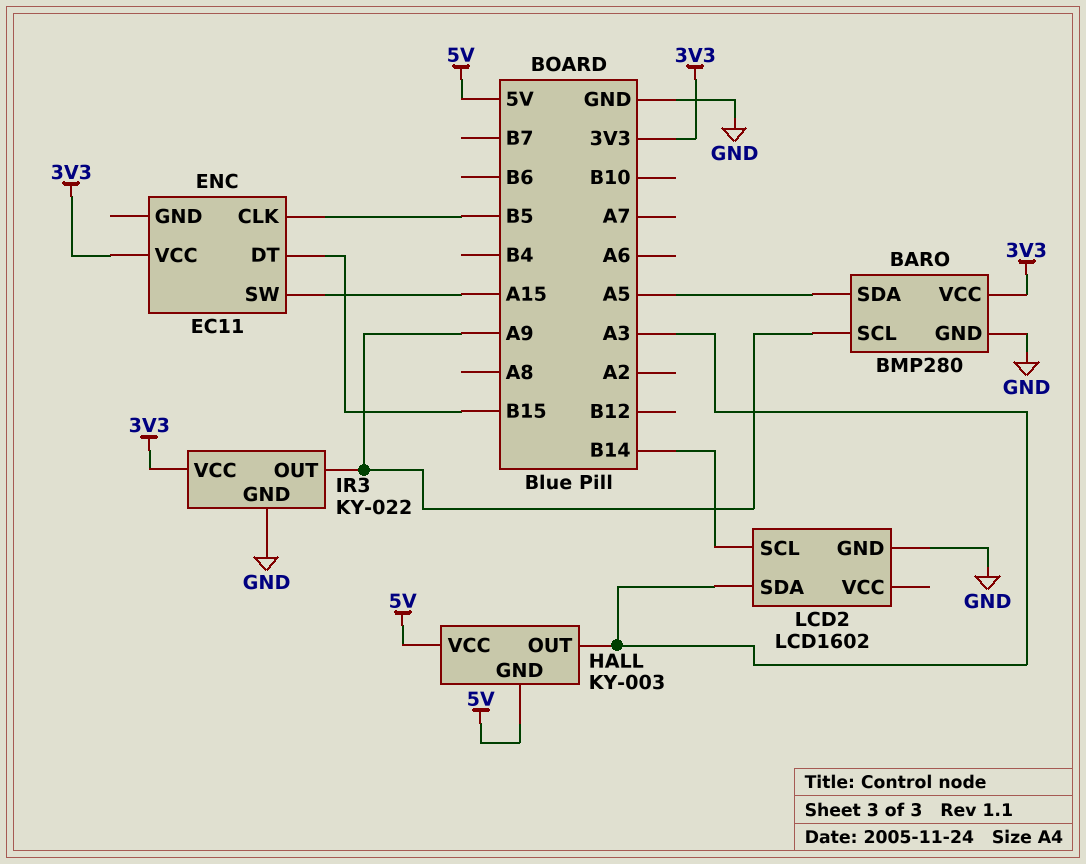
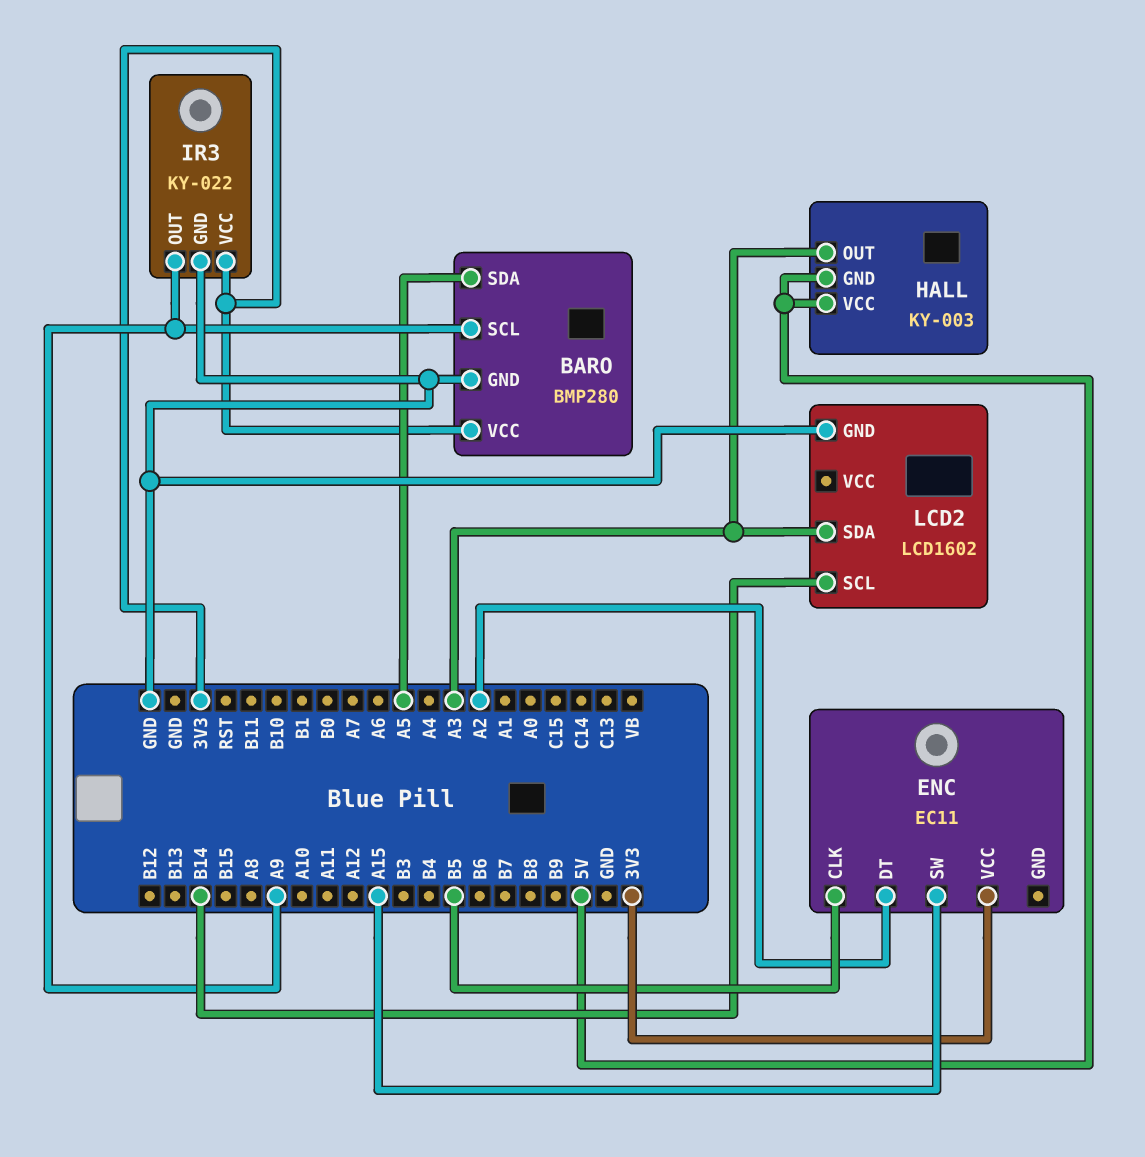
ENC pin DT: B15 -> A2

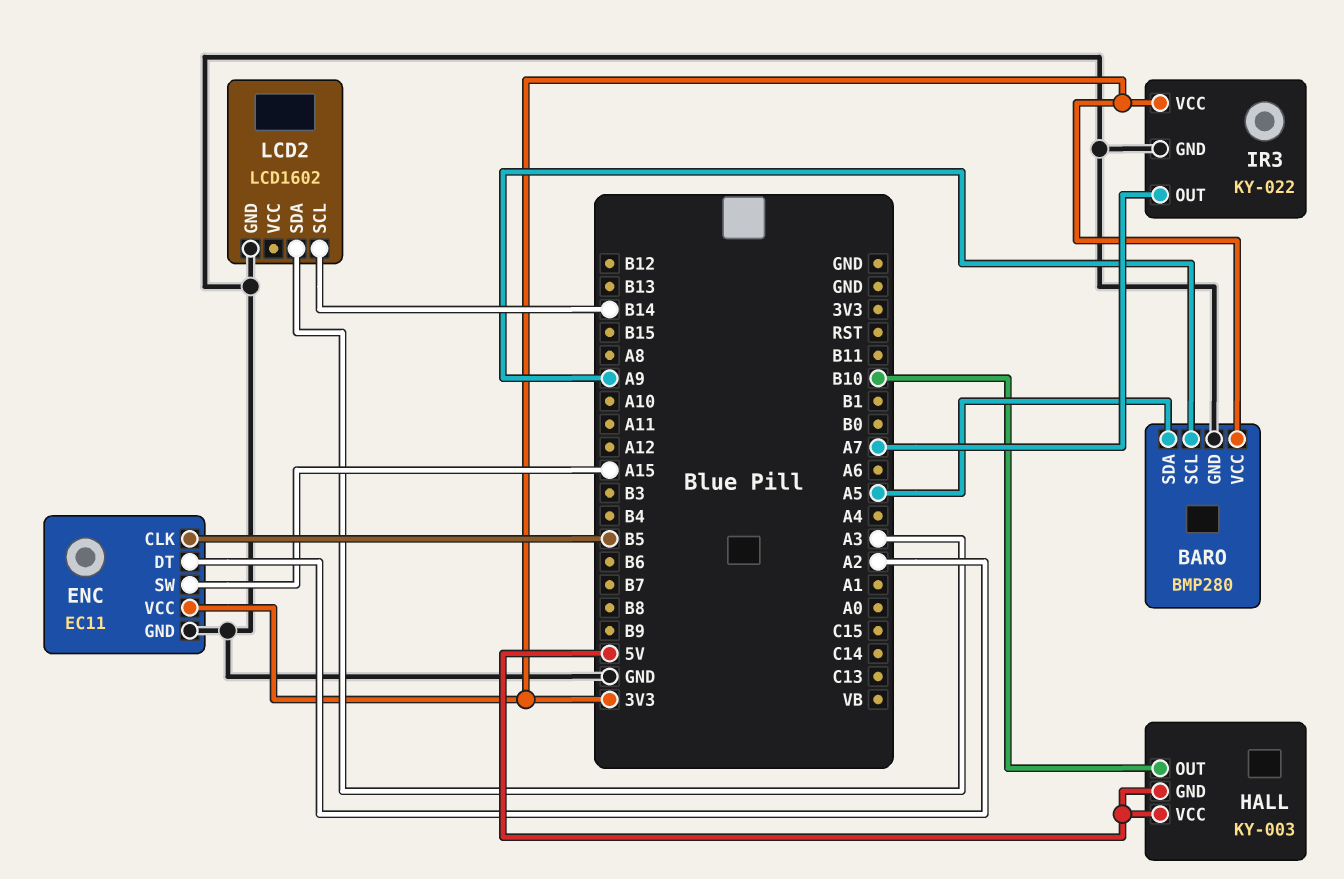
ENC pin GND: none -> GND
HALL pin OUT: A3 -> B10
IR3 pin OUT: A9 -> A7

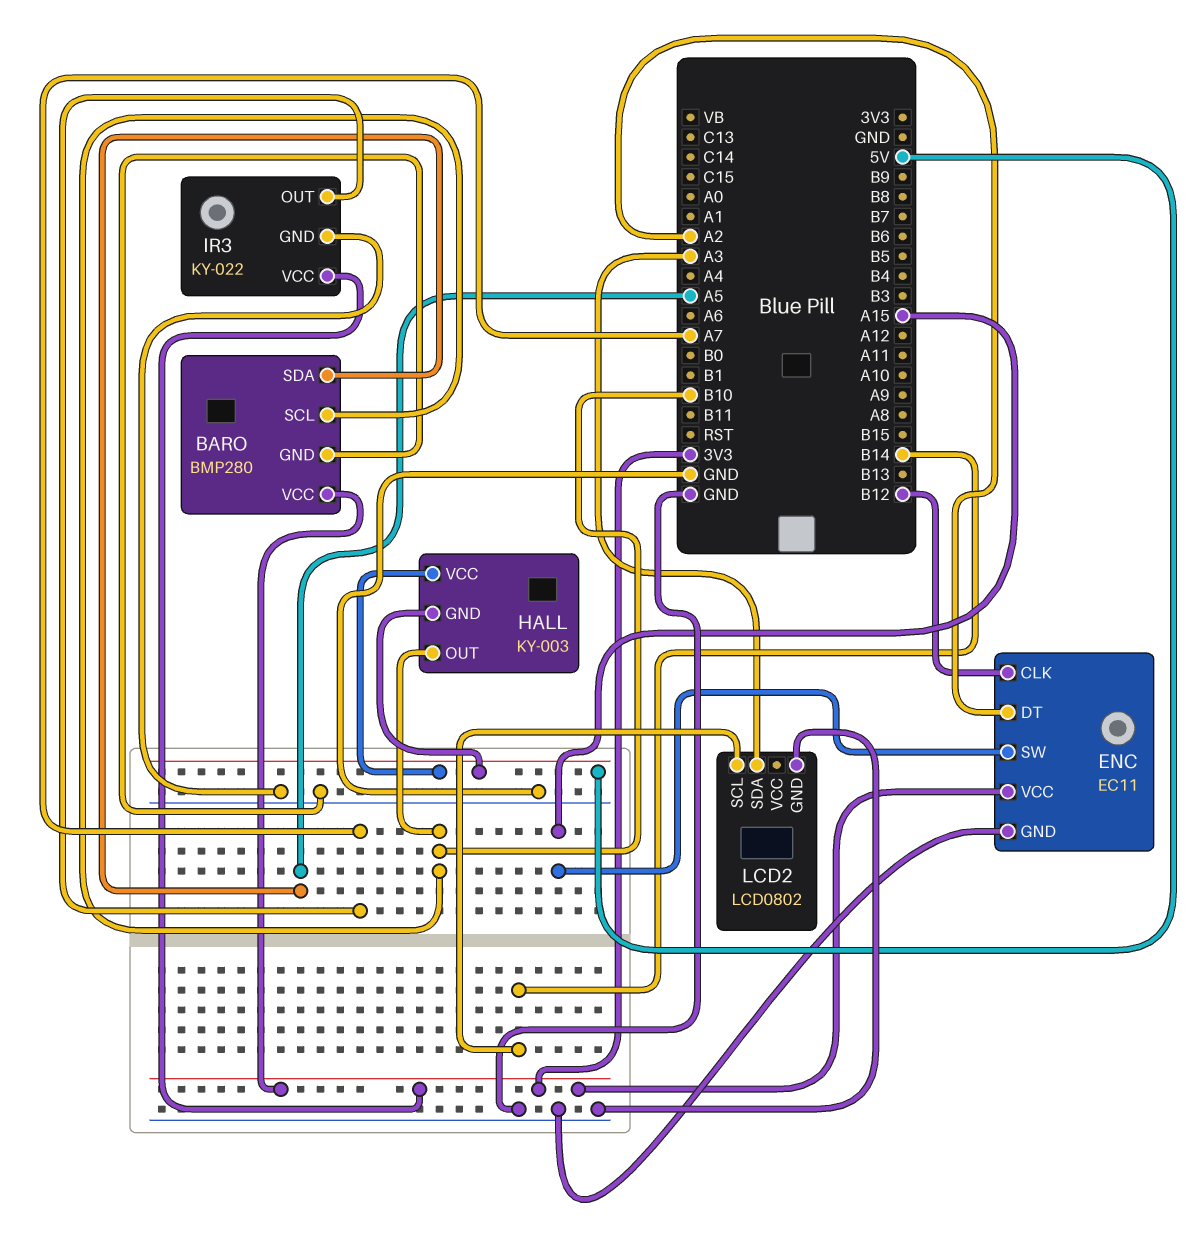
BARO pin SCL: A9 -> B10
ENC pin CLK: B5 -> B12
LCD2: LCD1602 -> LCD0802

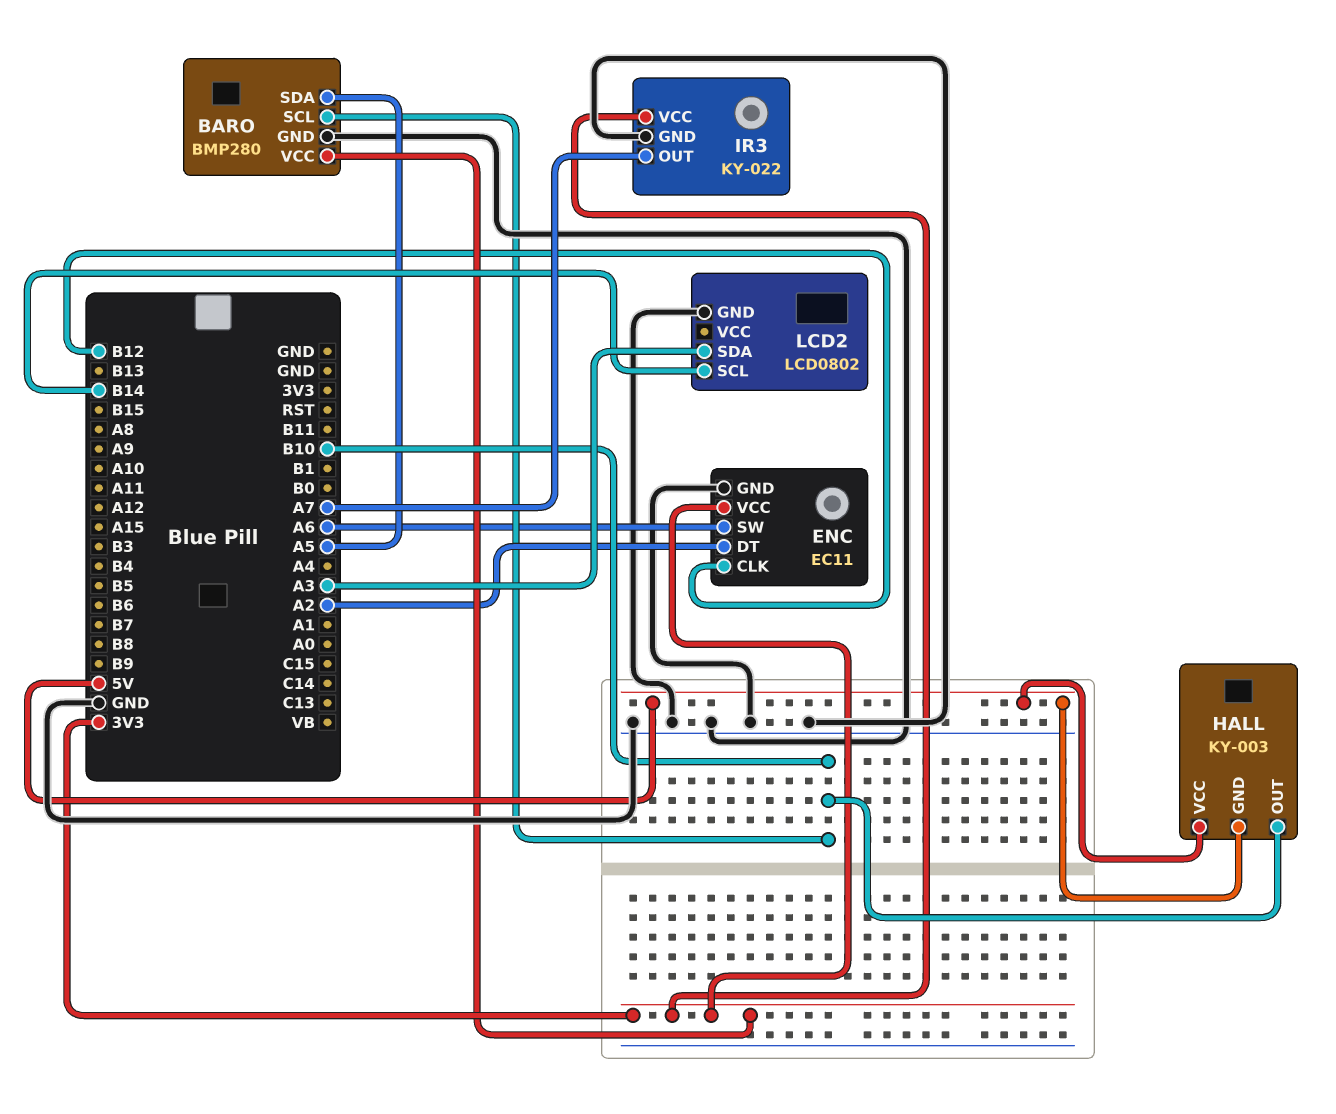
ENC pin SW: A15 -> A6

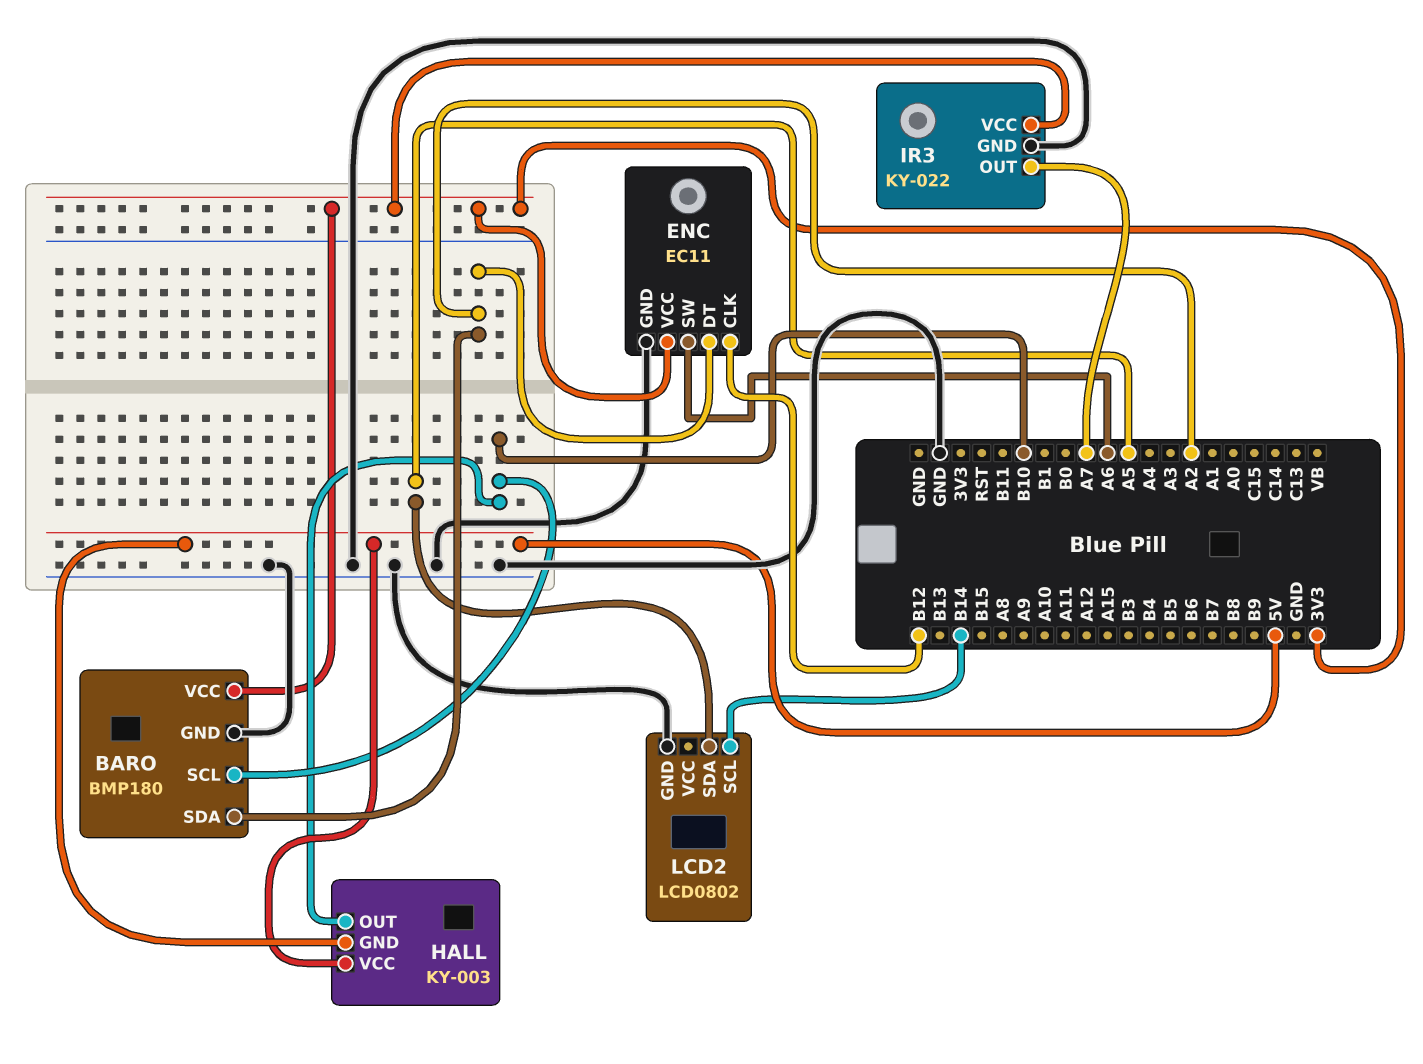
BARO: BMP280 -> BMP180
BARO pin SDA: A5 -> A2
LCD2 pin SDA: A3 -> A5

